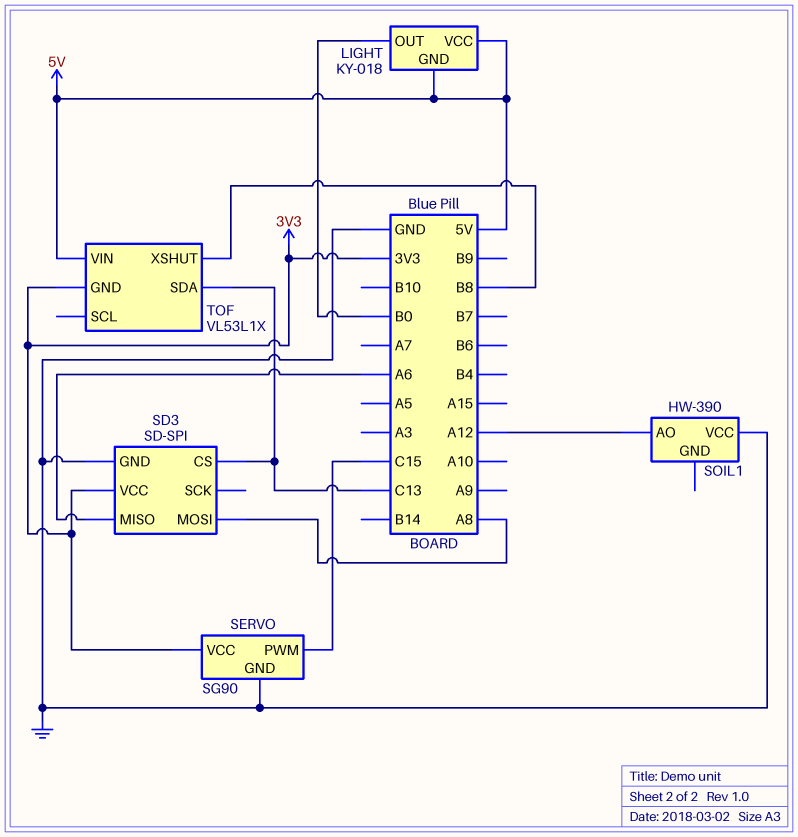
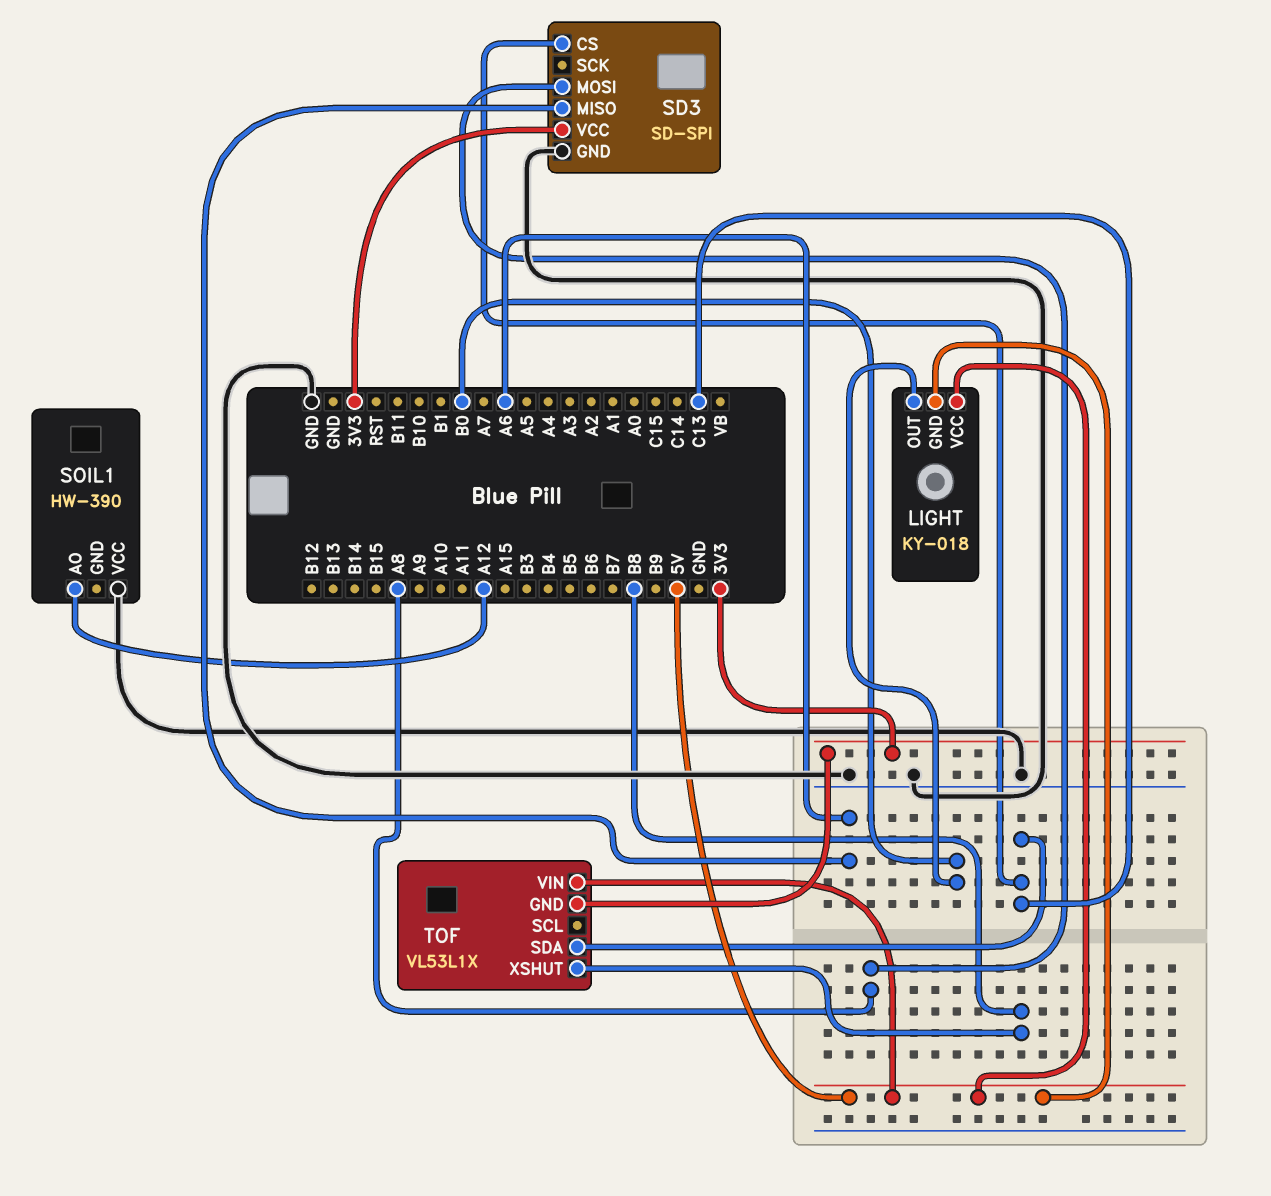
SERVO: SG90 -> none
SERVO pin GND: GND -> none
SERVO pin PWM: C15 -> none
SERVO pin VCC: 3V3 -> none

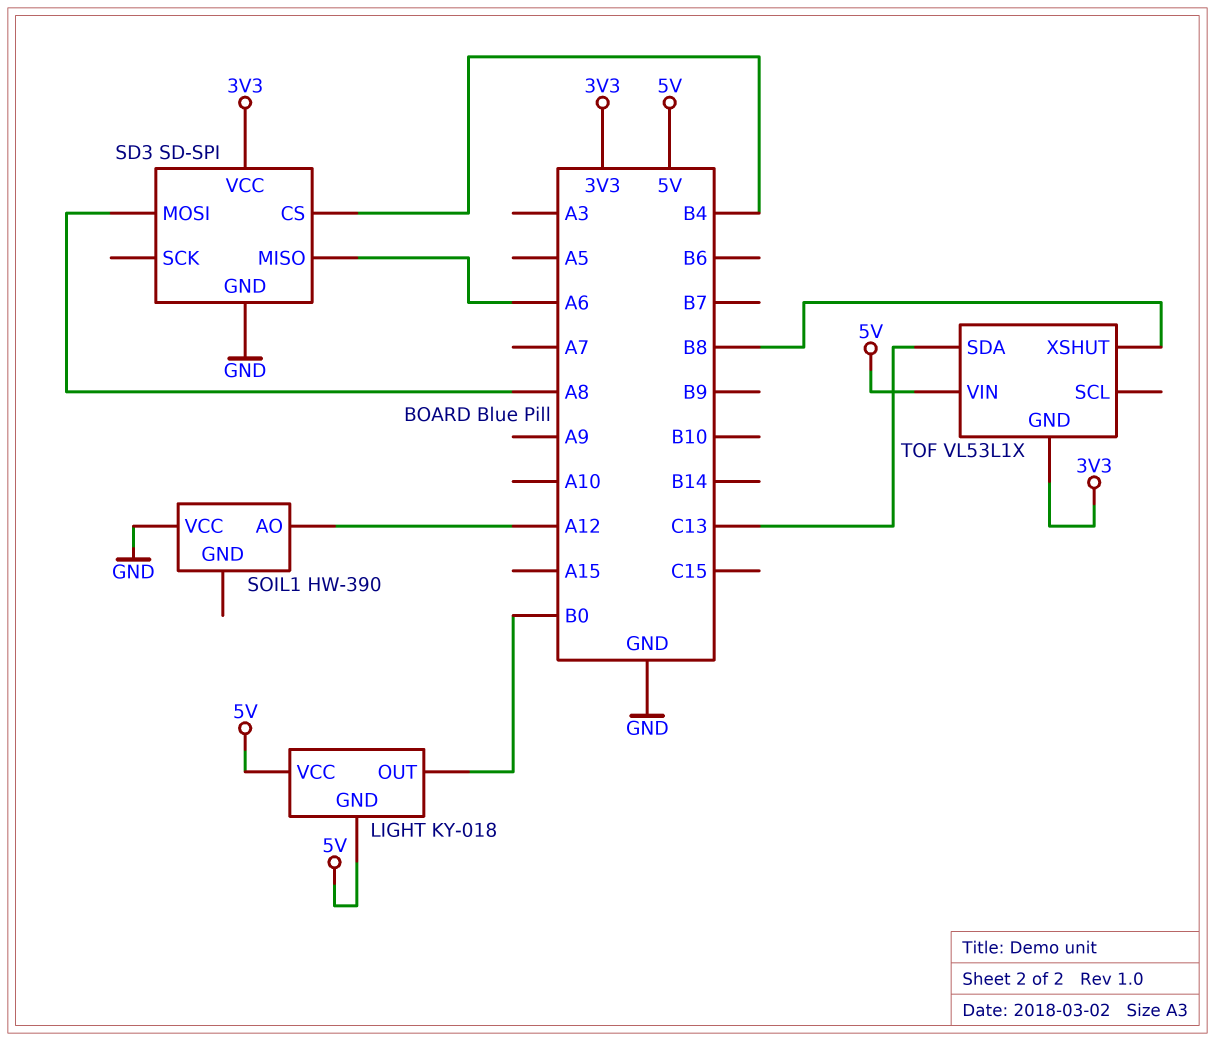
SD3 pin CS: C13 -> B4

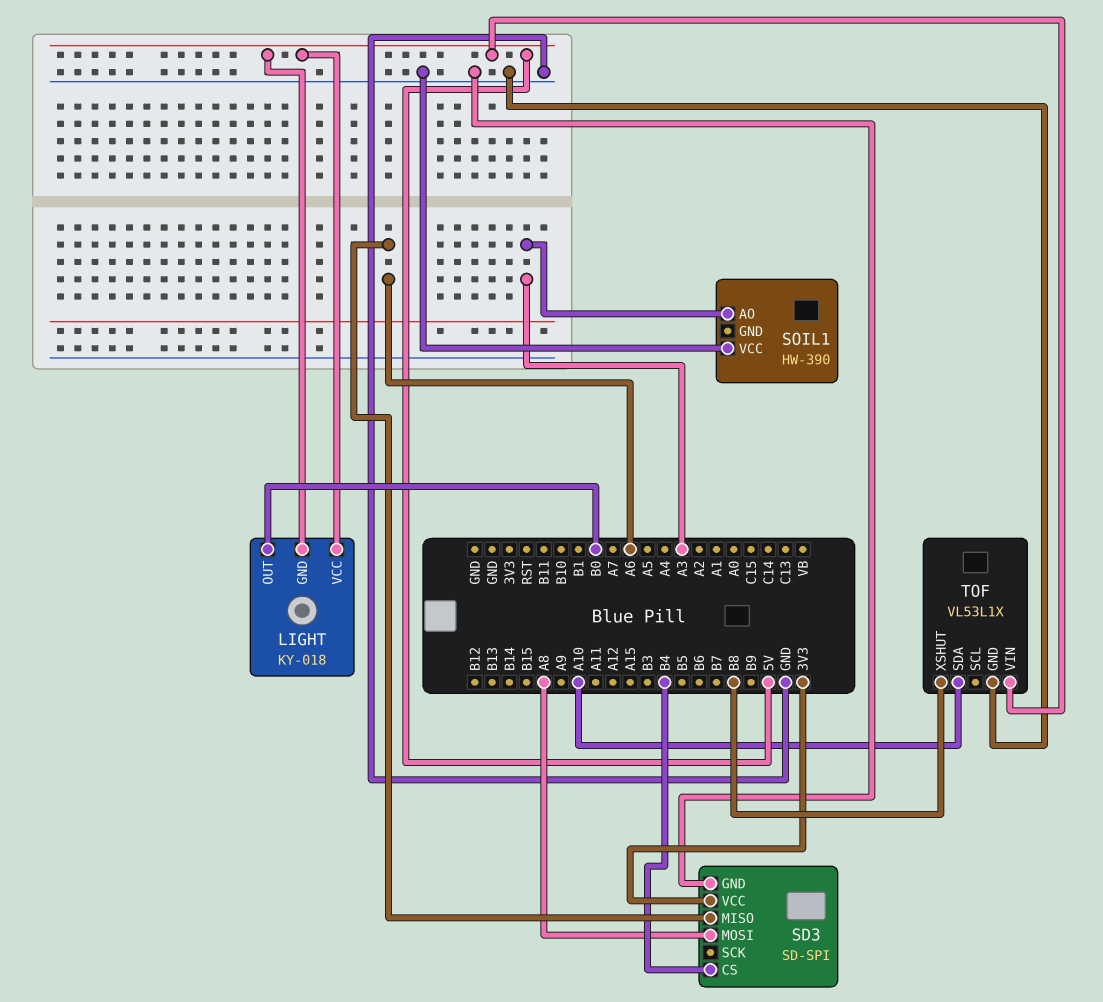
SOIL1 pin AO: A12 -> A3
TOF pin GND: 3V3 -> GND
TOF pin SDA: C13 -> A10

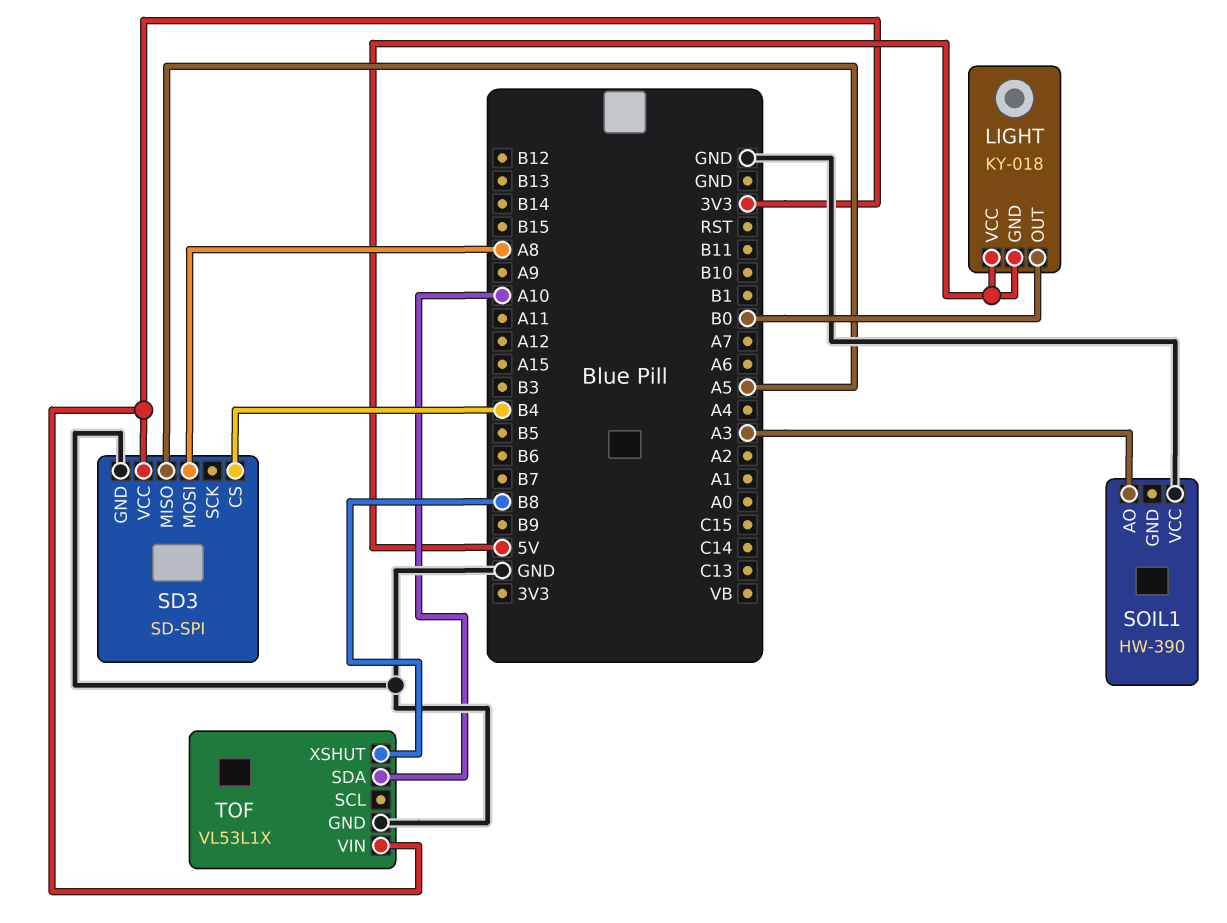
SD3 pin MISO: A6 -> A5
TOF pin VIN: 5V -> 3V3

